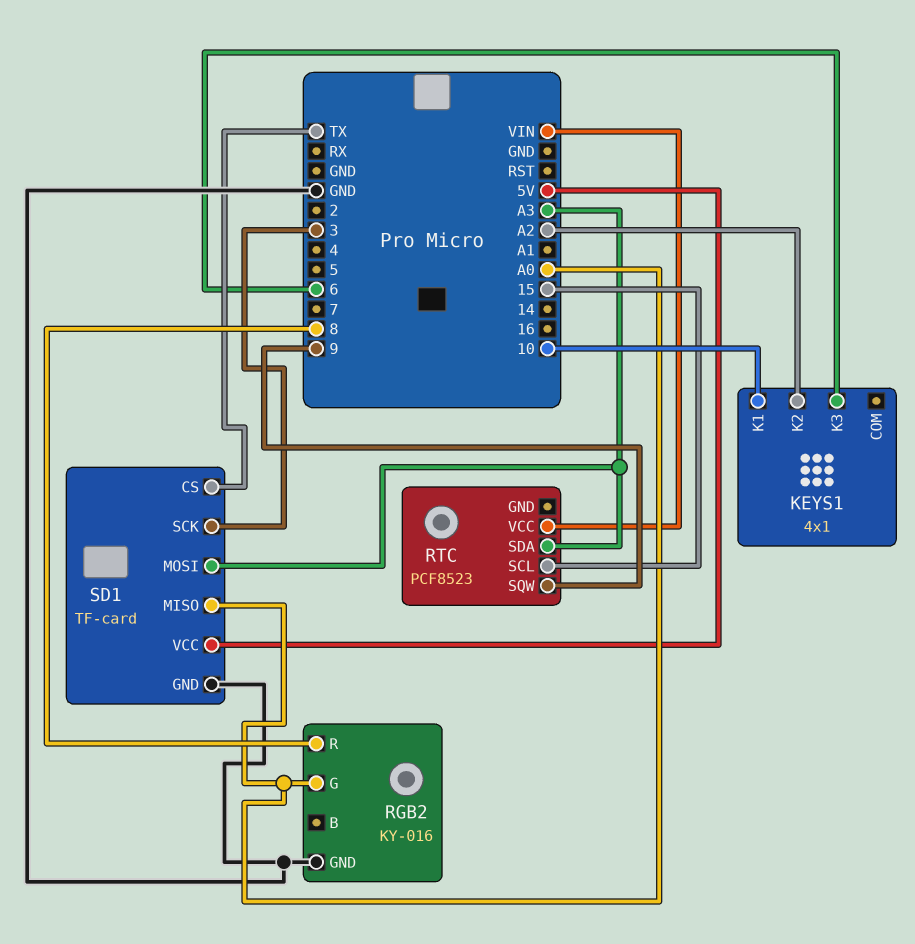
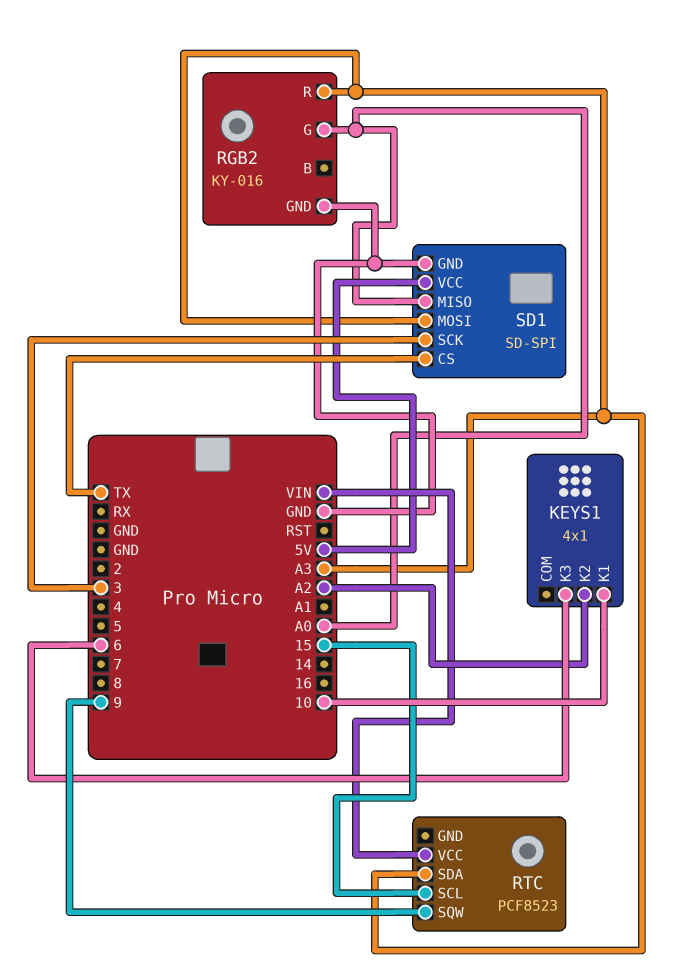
RGB2 pin R: 8 -> A3
SD1: TF-card -> SD-SPI

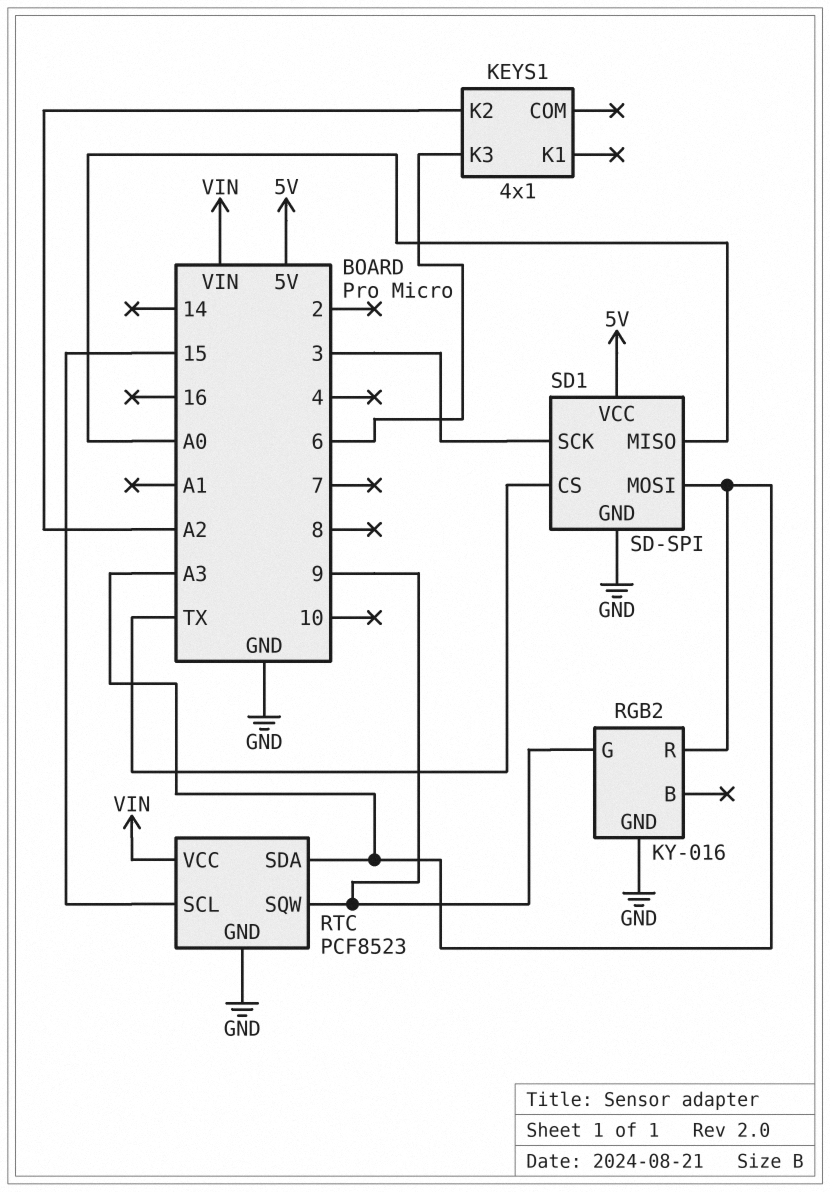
KEYS1 pin K1: 10 -> none
RGB2 pin G: A0 -> 9
RTC pin GND: none -> GND

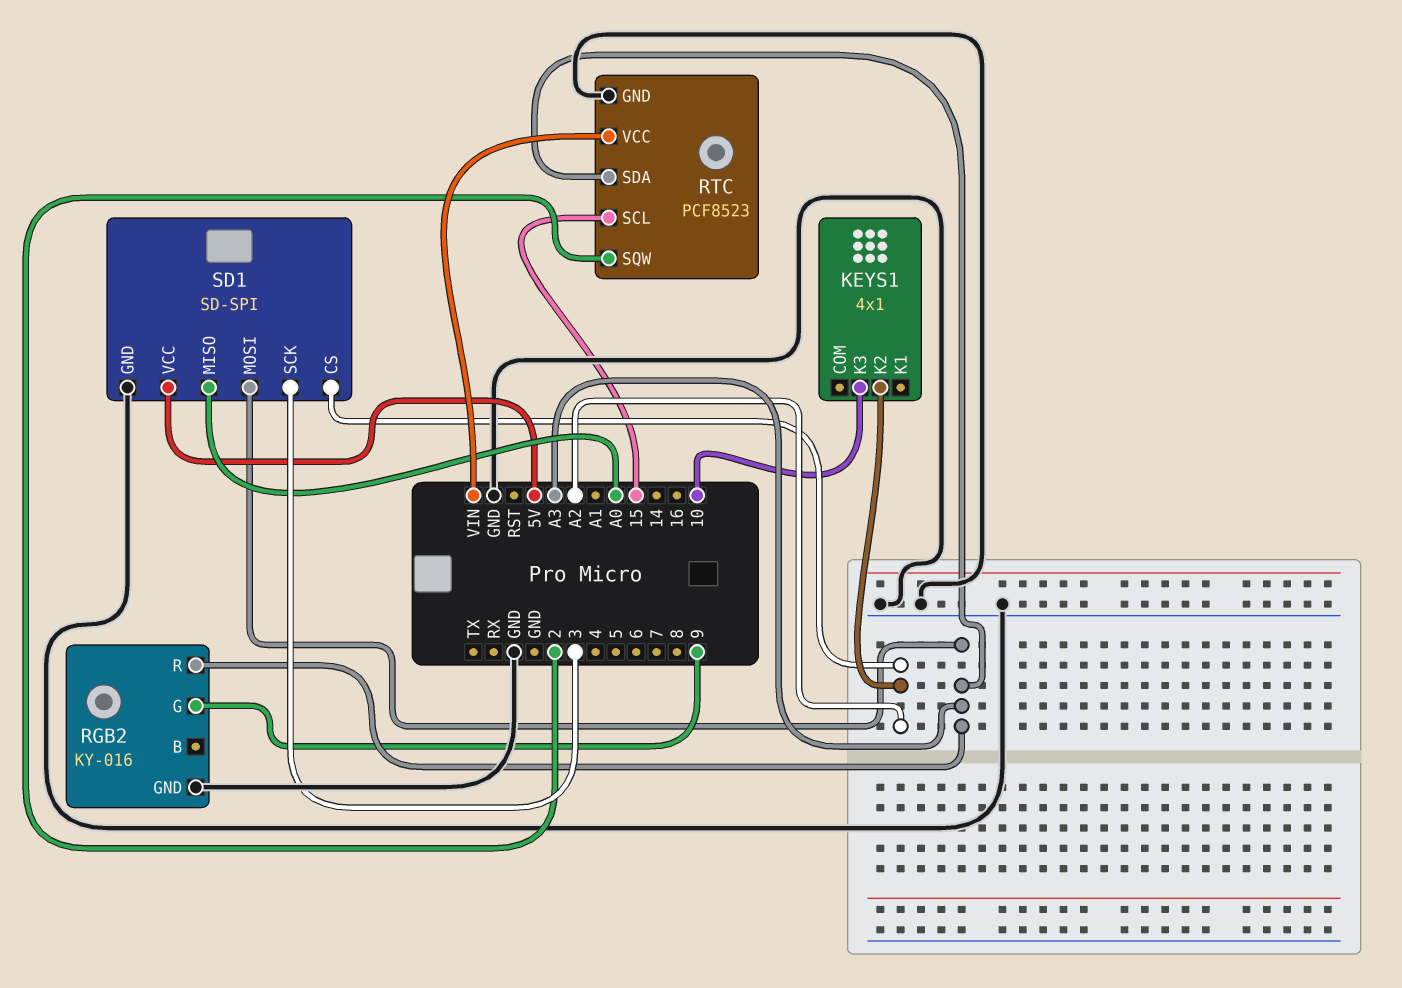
KEYS1 pin K3: 6 -> 10
RTC pin SQW: 9 -> 2
SD1 pin CS: TX -> A2

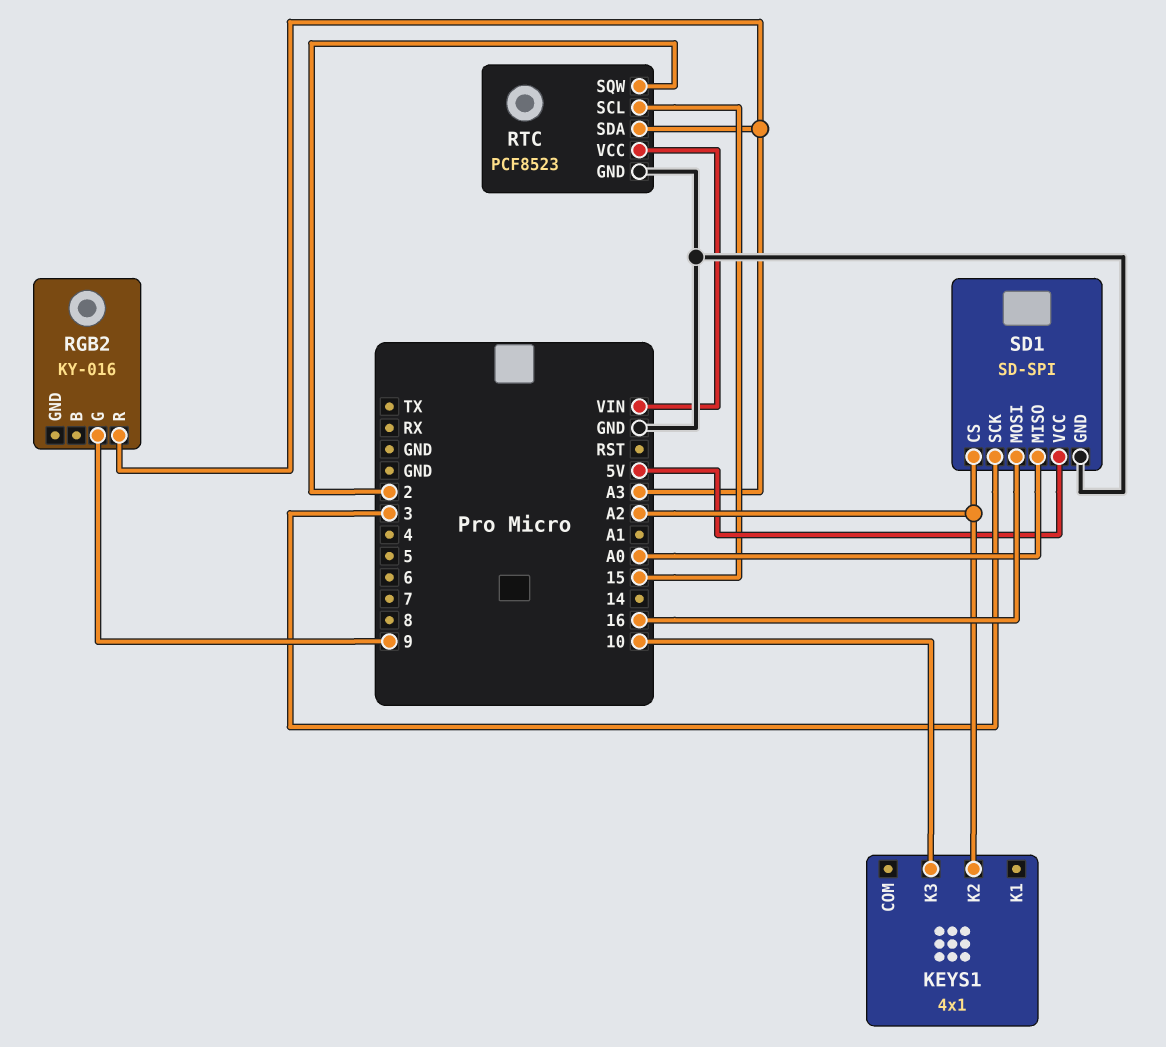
RGB2 pin GND: GND -> none
SD1 pin MOSI: A3 -> 16

